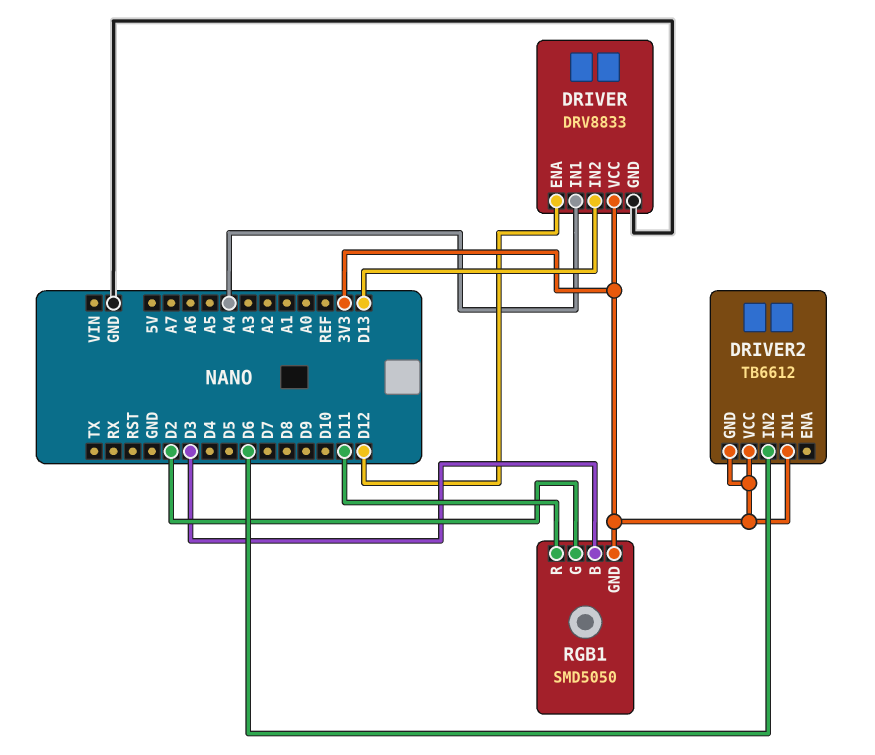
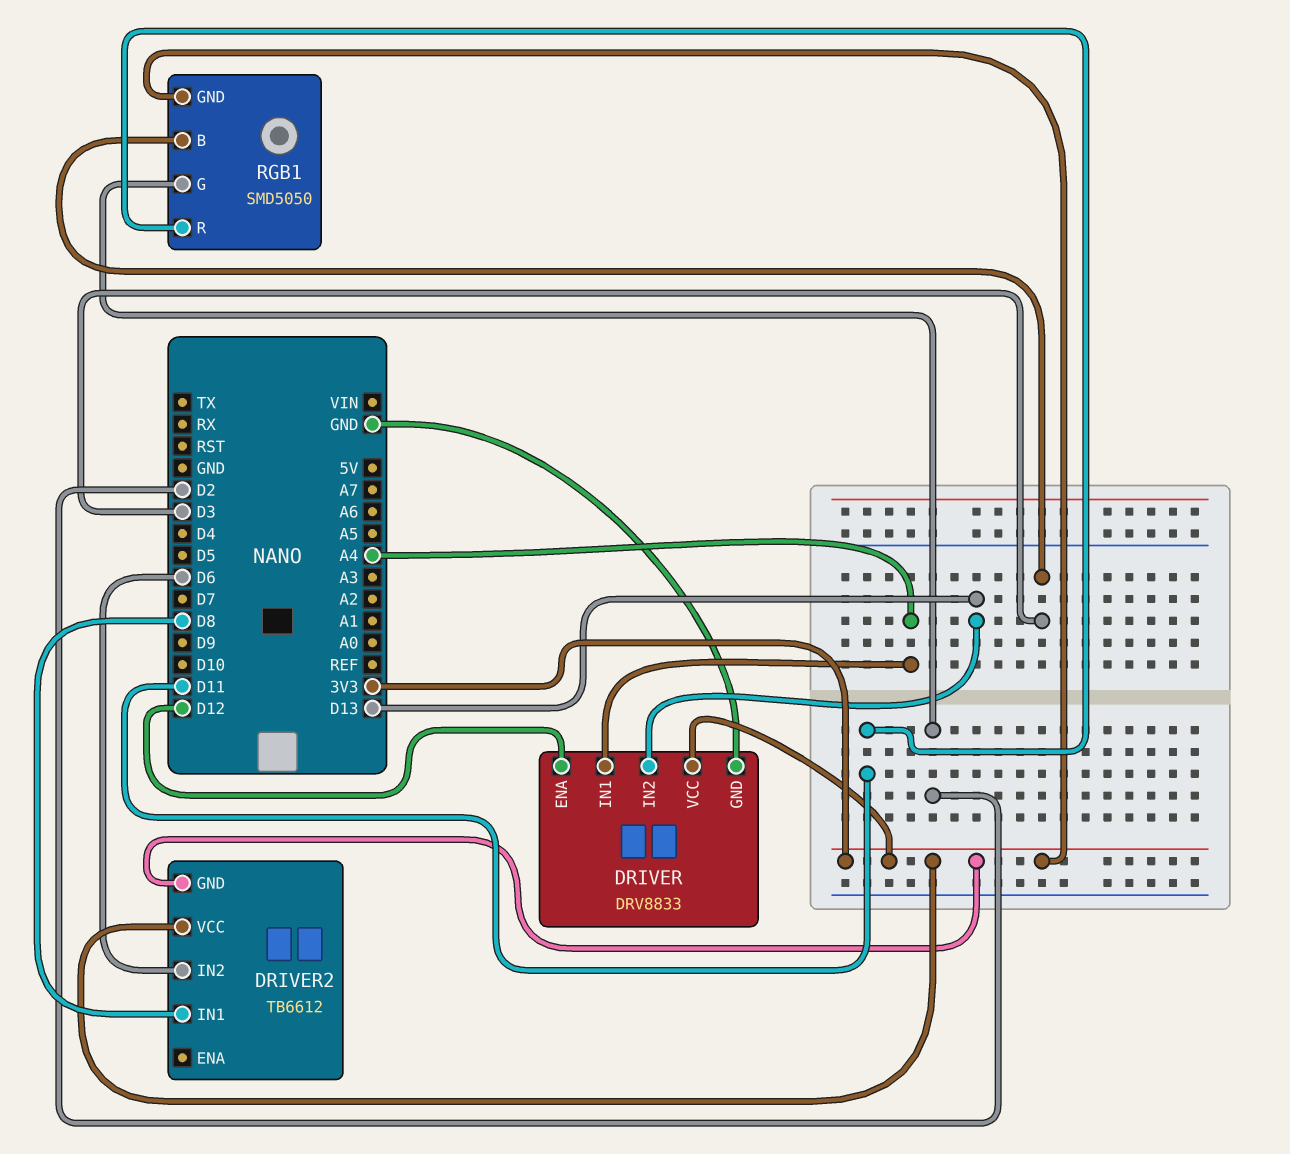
DRIVER2 pin IN1: 3V3 -> D8

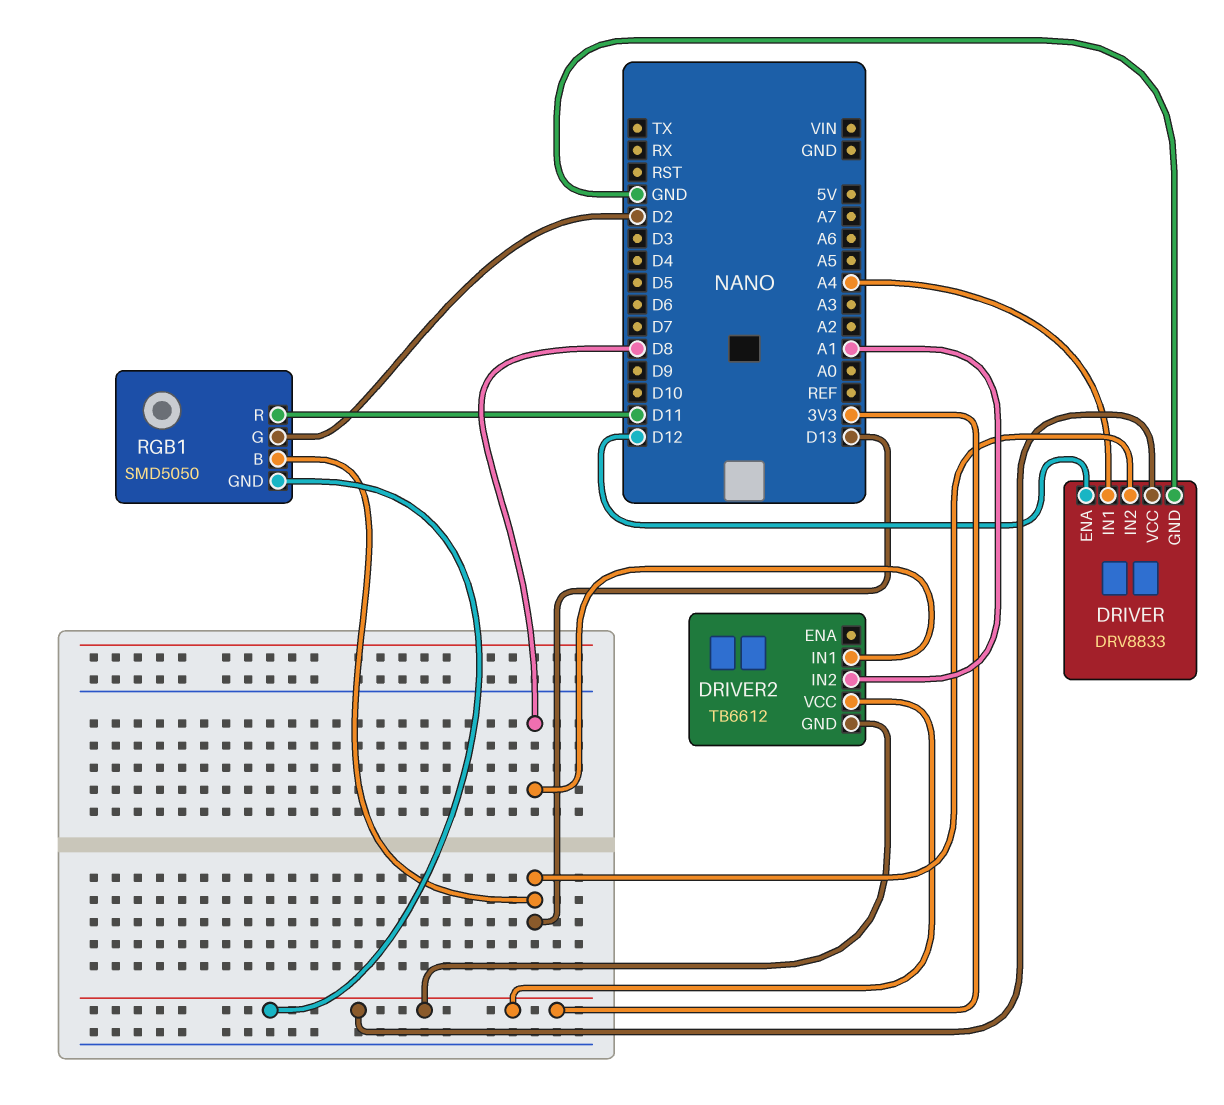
DRIVER2 pin IN2: D6 -> A1
RGB1 pin B: D3 -> D13

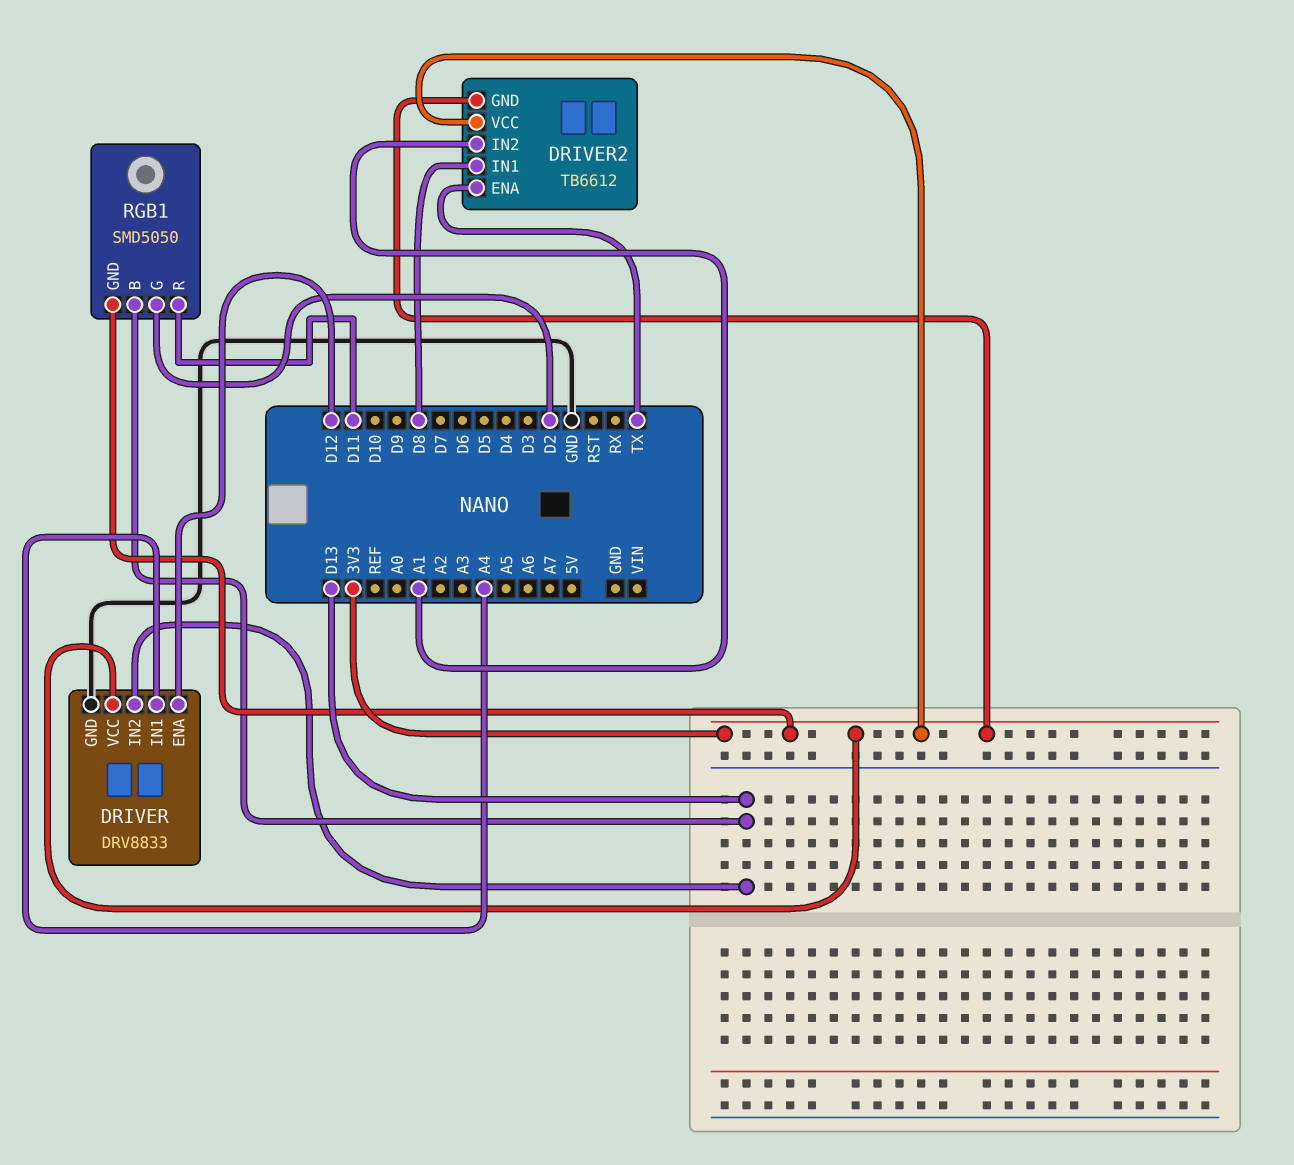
DRIVER2 pin ENA: none -> TX

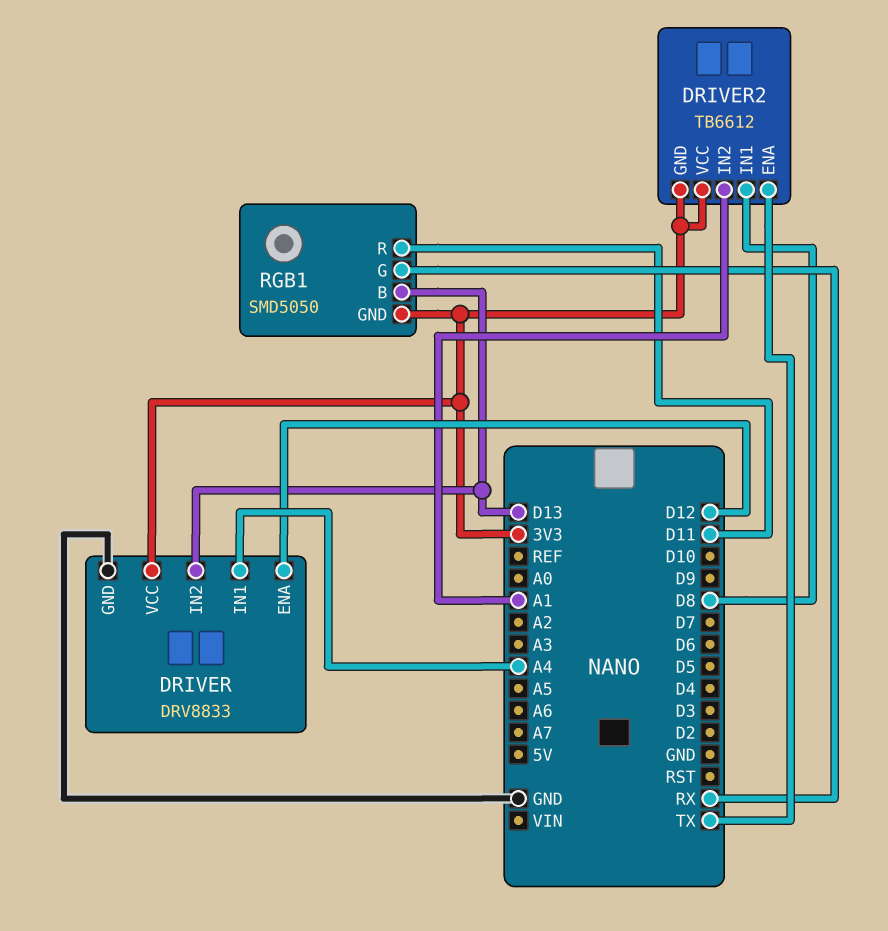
RGB1 pin G: D2 -> RX

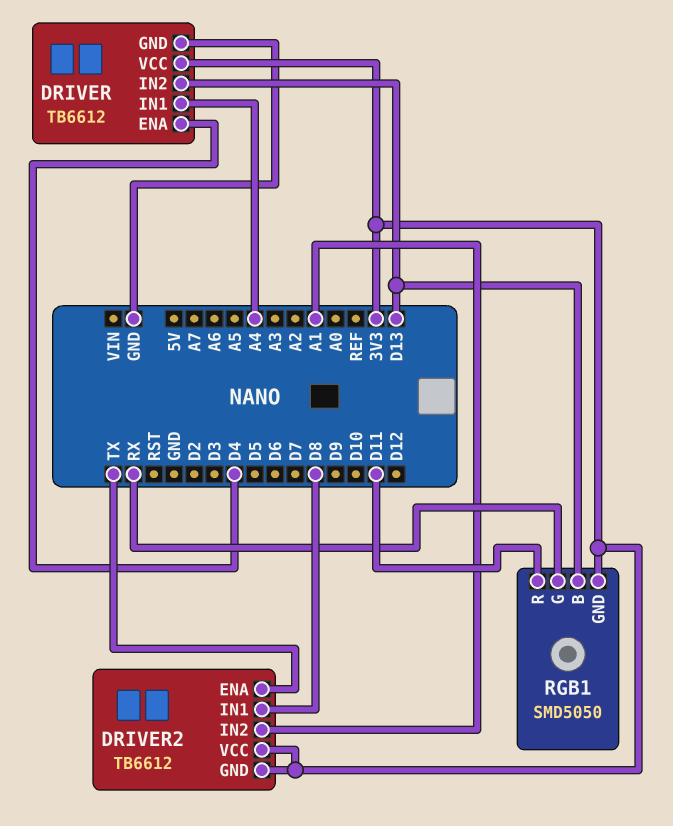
DRIVER: DRV8833 -> TB6612
DRIVER pin ENA: D12 -> D4

